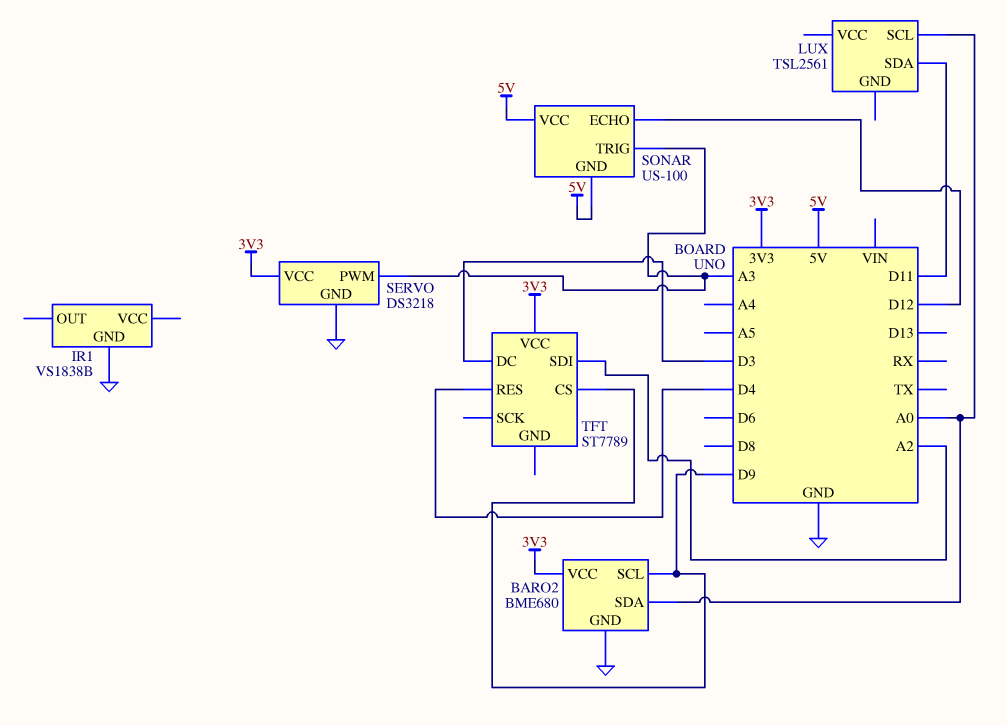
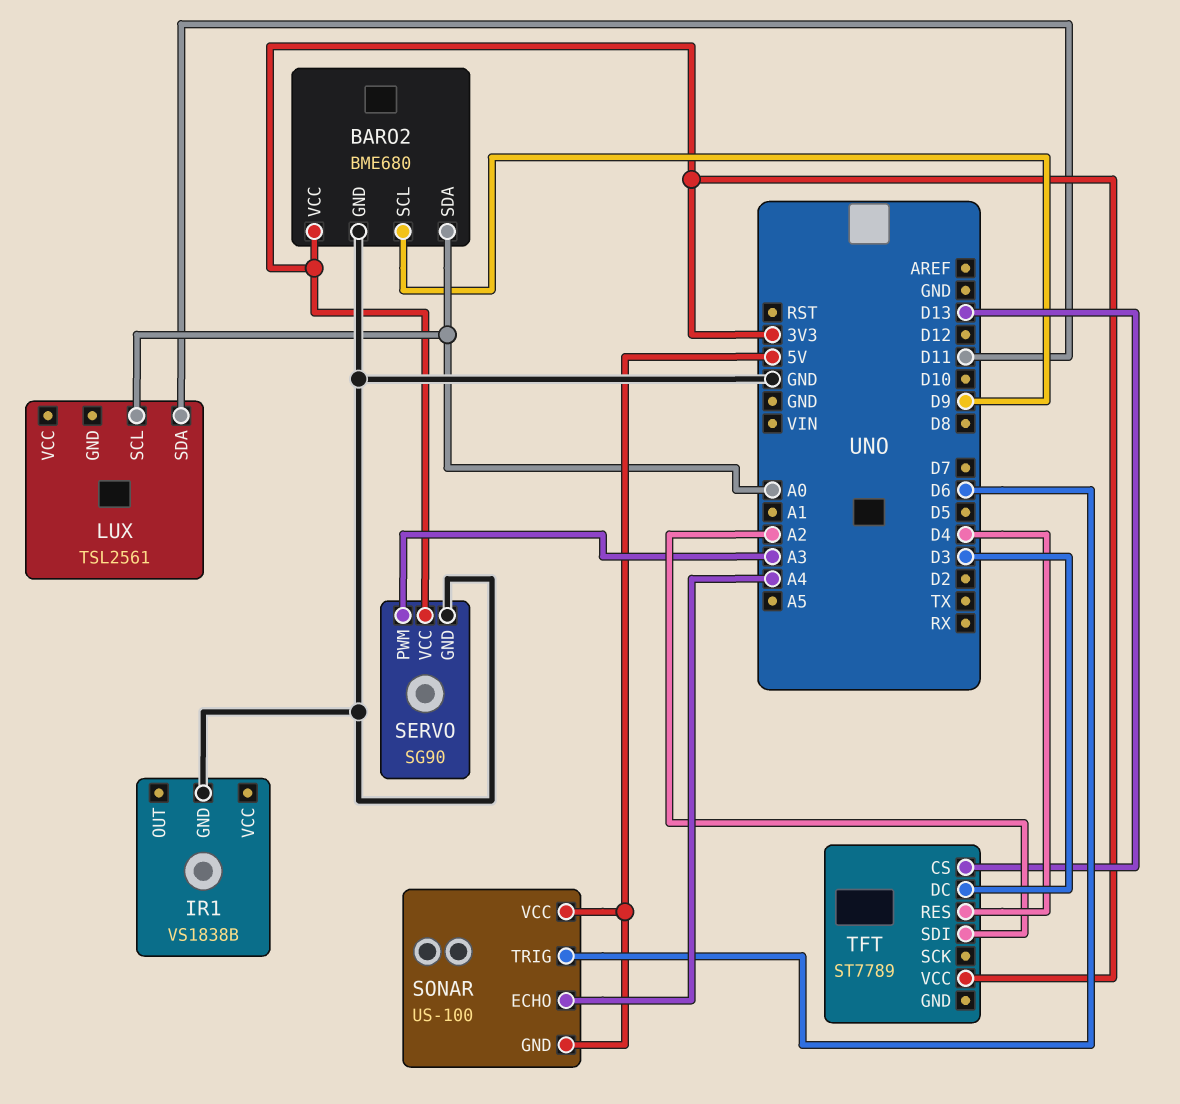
SERVO: DS3218 -> SG90
SONAR pin ECHO: D12 -> A4
SONAR pin TRIG: A3 -> D6
TFT pin CS: D9 -> D13

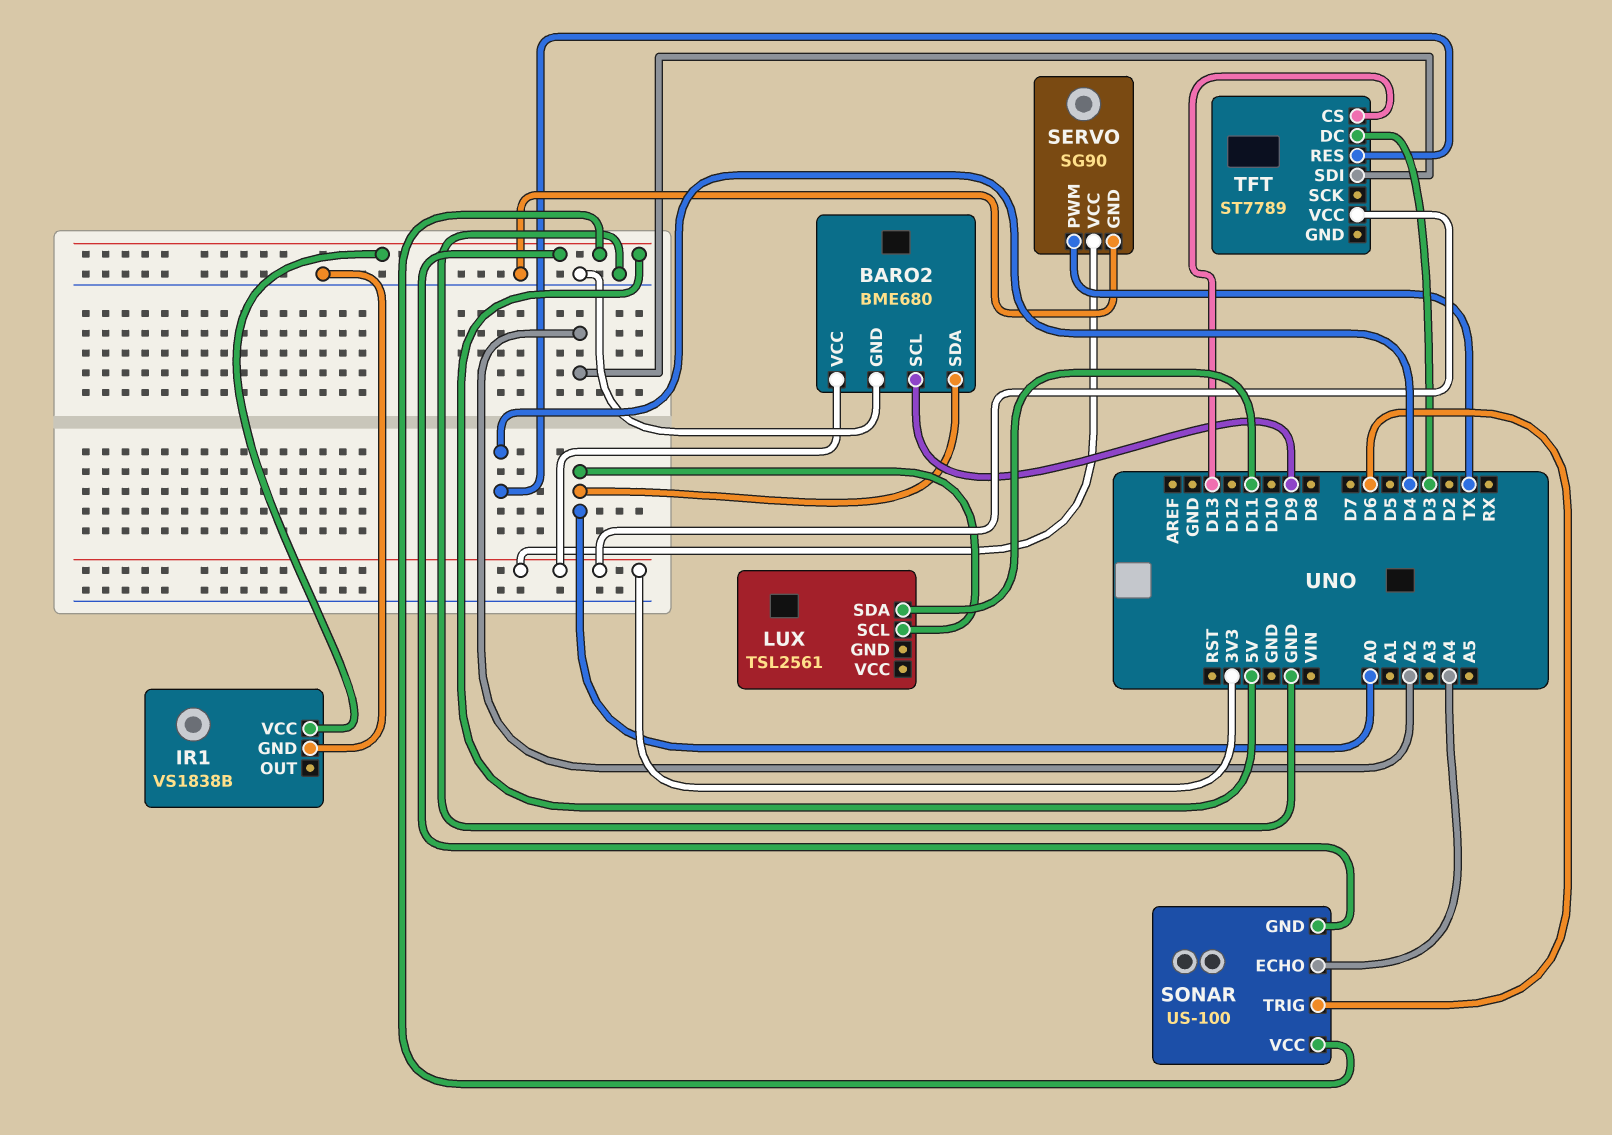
IR1 pin VCC: none -> 5V
SERVO pin PWM: A3 -> TX

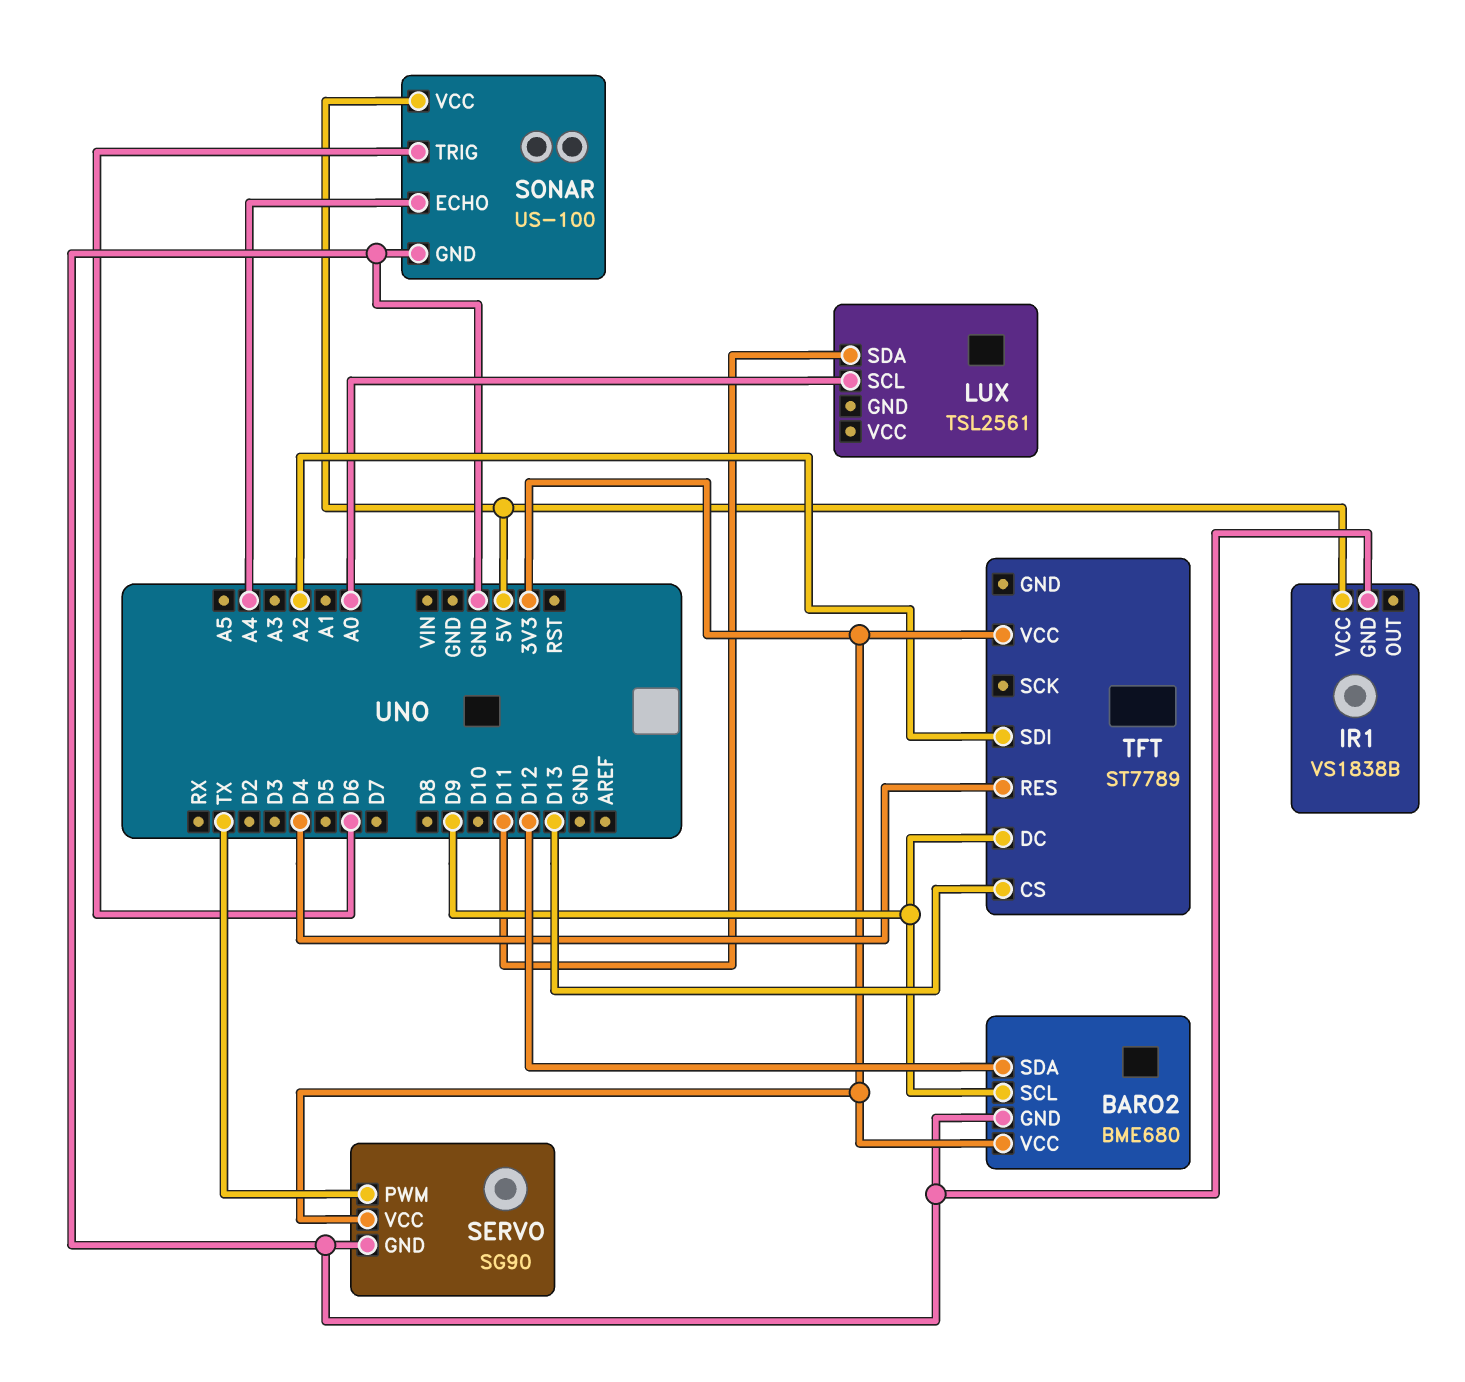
BARO2 pin SDA: A0 -> D12
SONAR pin GND: 5V -> GND
TFT pin DC: D3 -> D9

